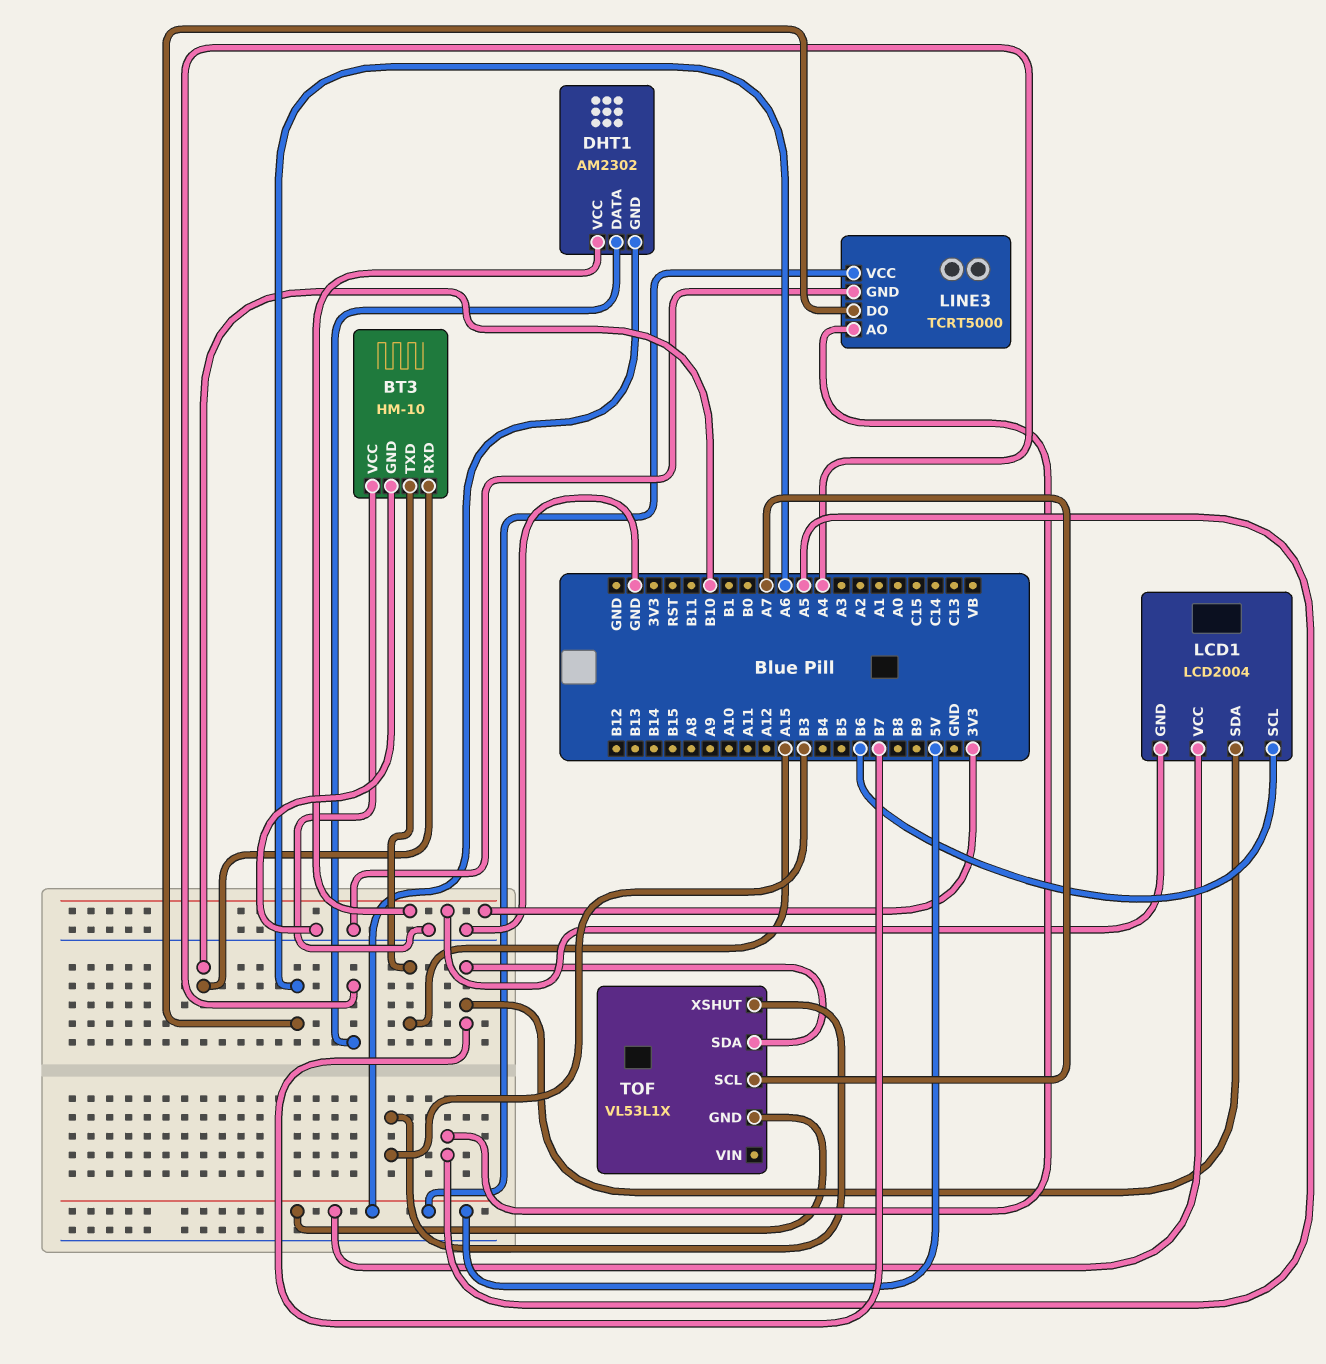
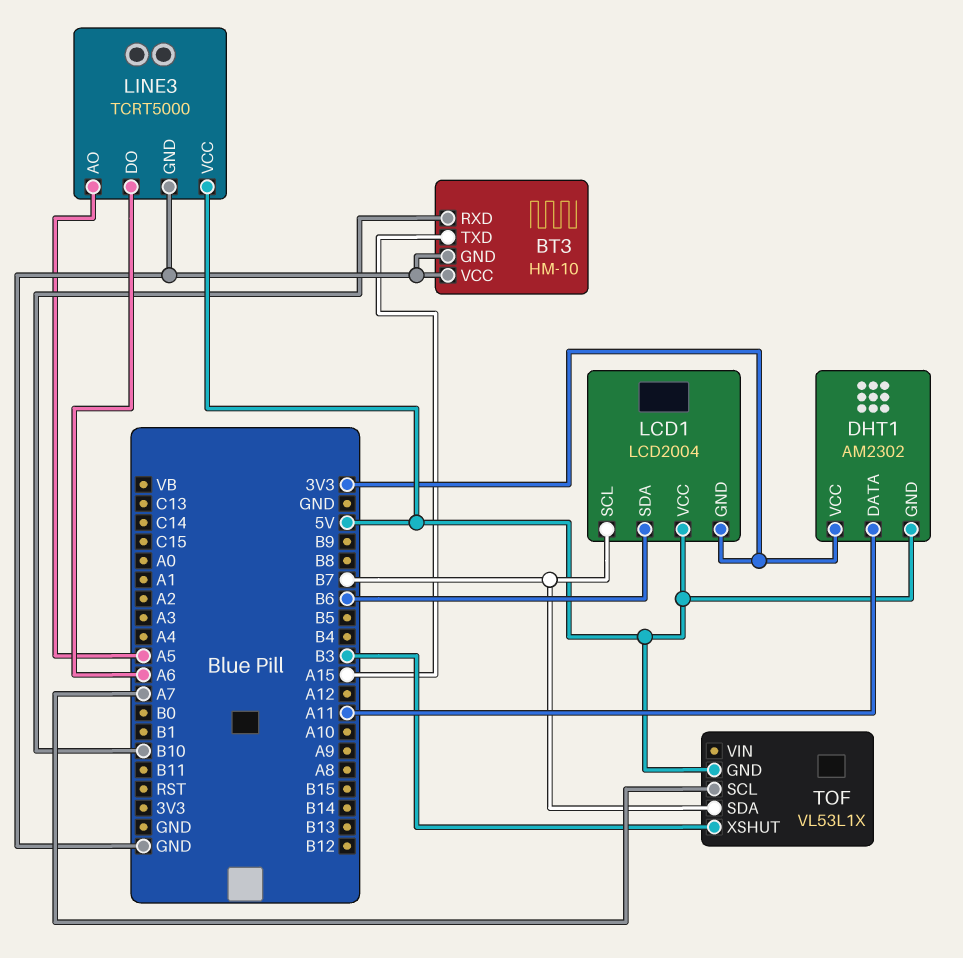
DHT1 pin DATA: A4 -> A11
LCD1 pin SCL: B6 -> B7
LCD1 pin SDA: B7 -> B6

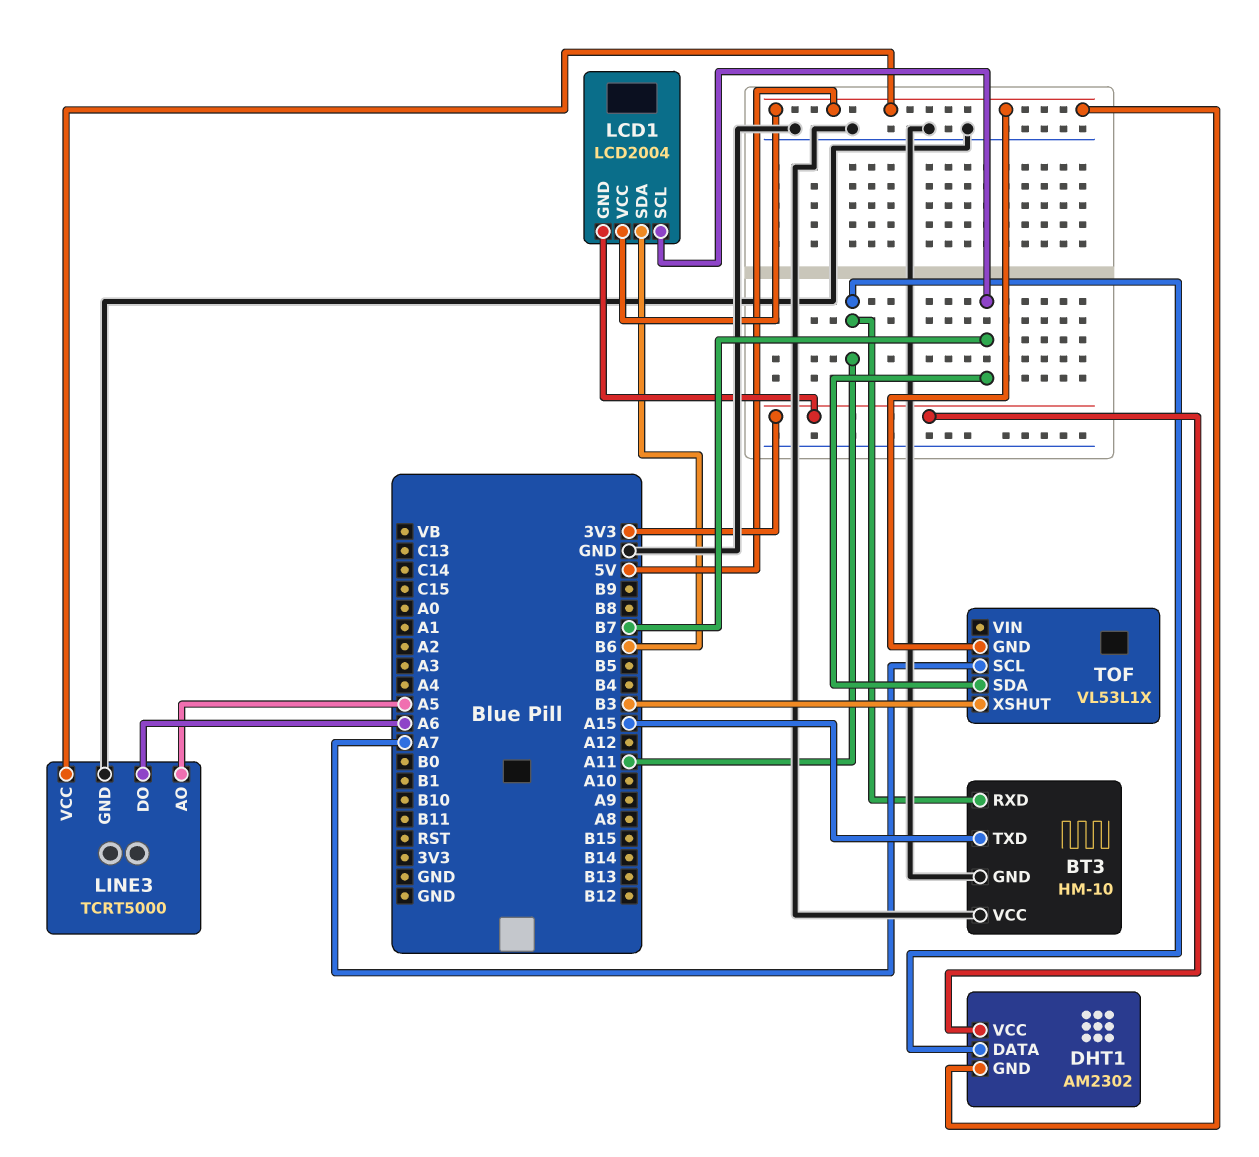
BT3 pin RXD: B10 -> A11

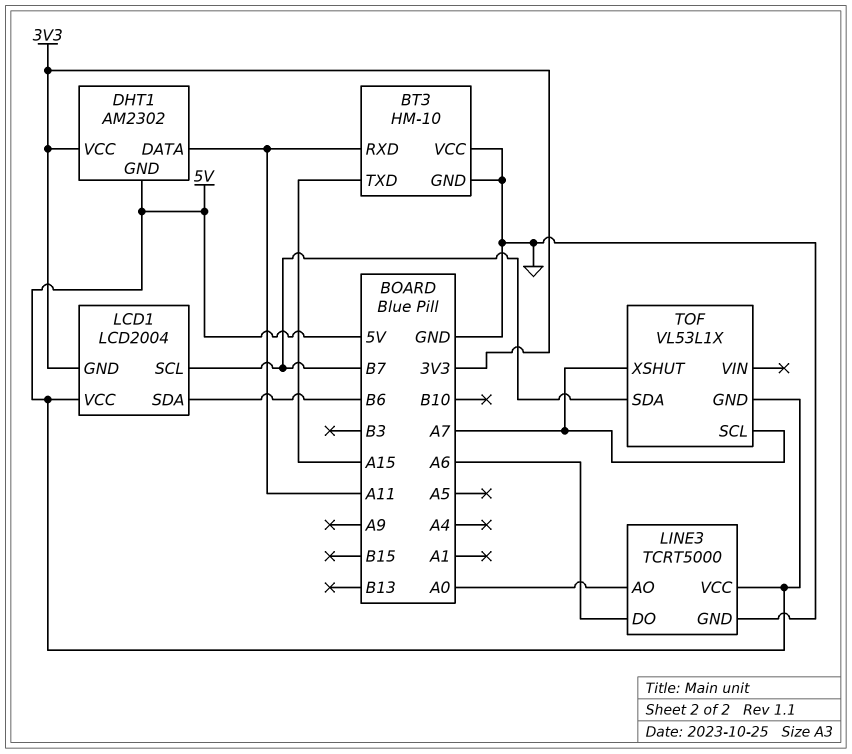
LINE3 pin AO: A5 -> A0
TOF pin XSHUT: B3 -> A7

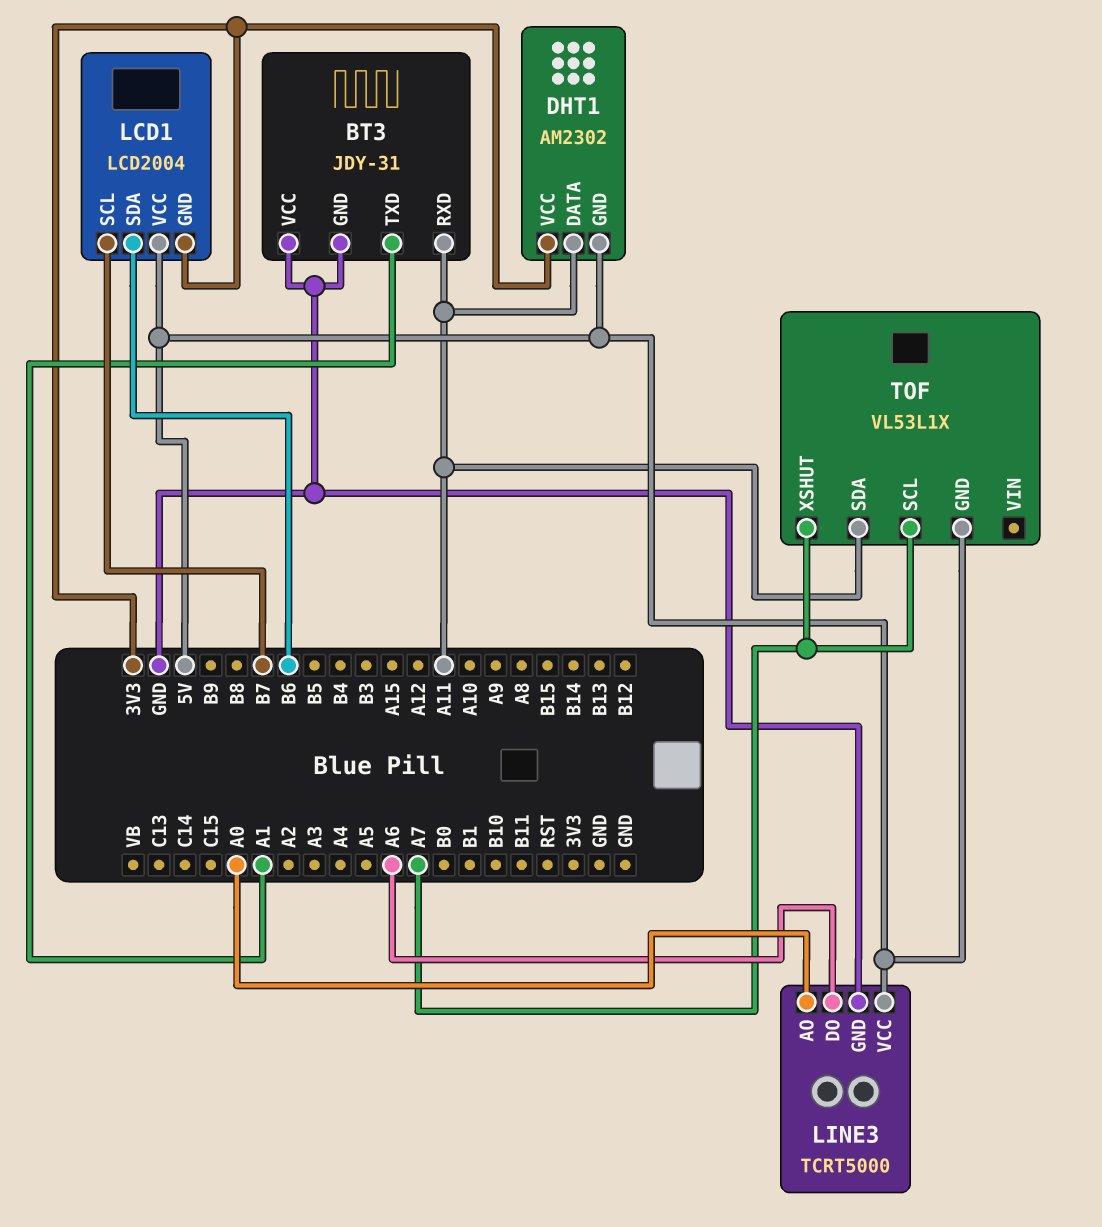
BT3: HM-10 -> JDY-31
BT3 pin TXD: A15 -> A1
TOF pin SDA: B7 -> A11

